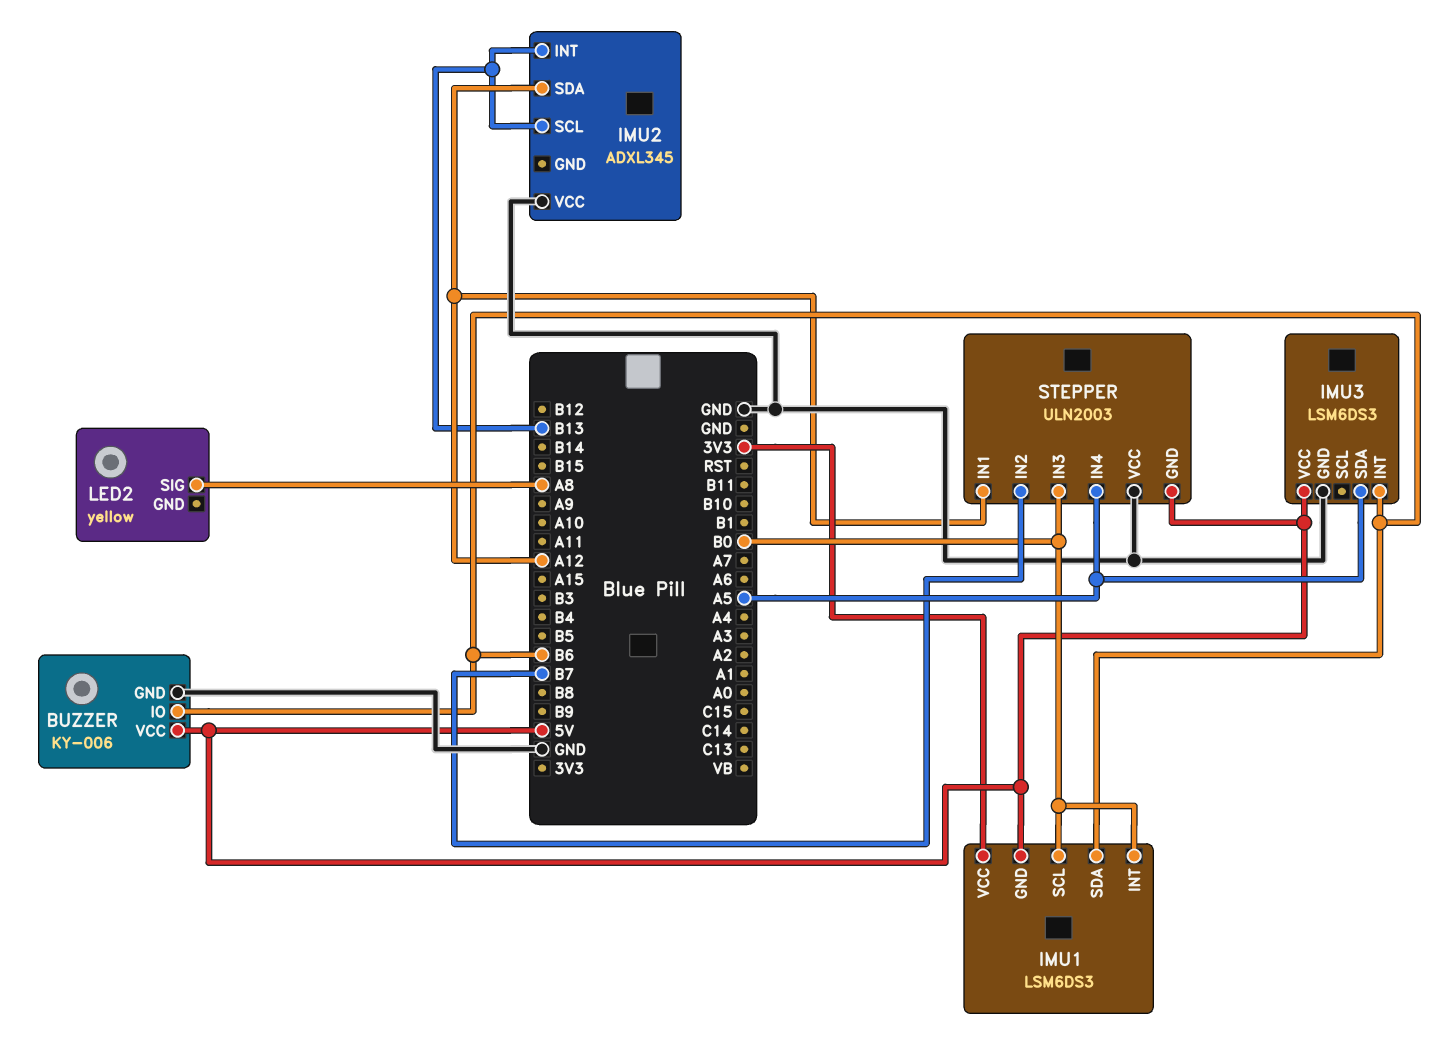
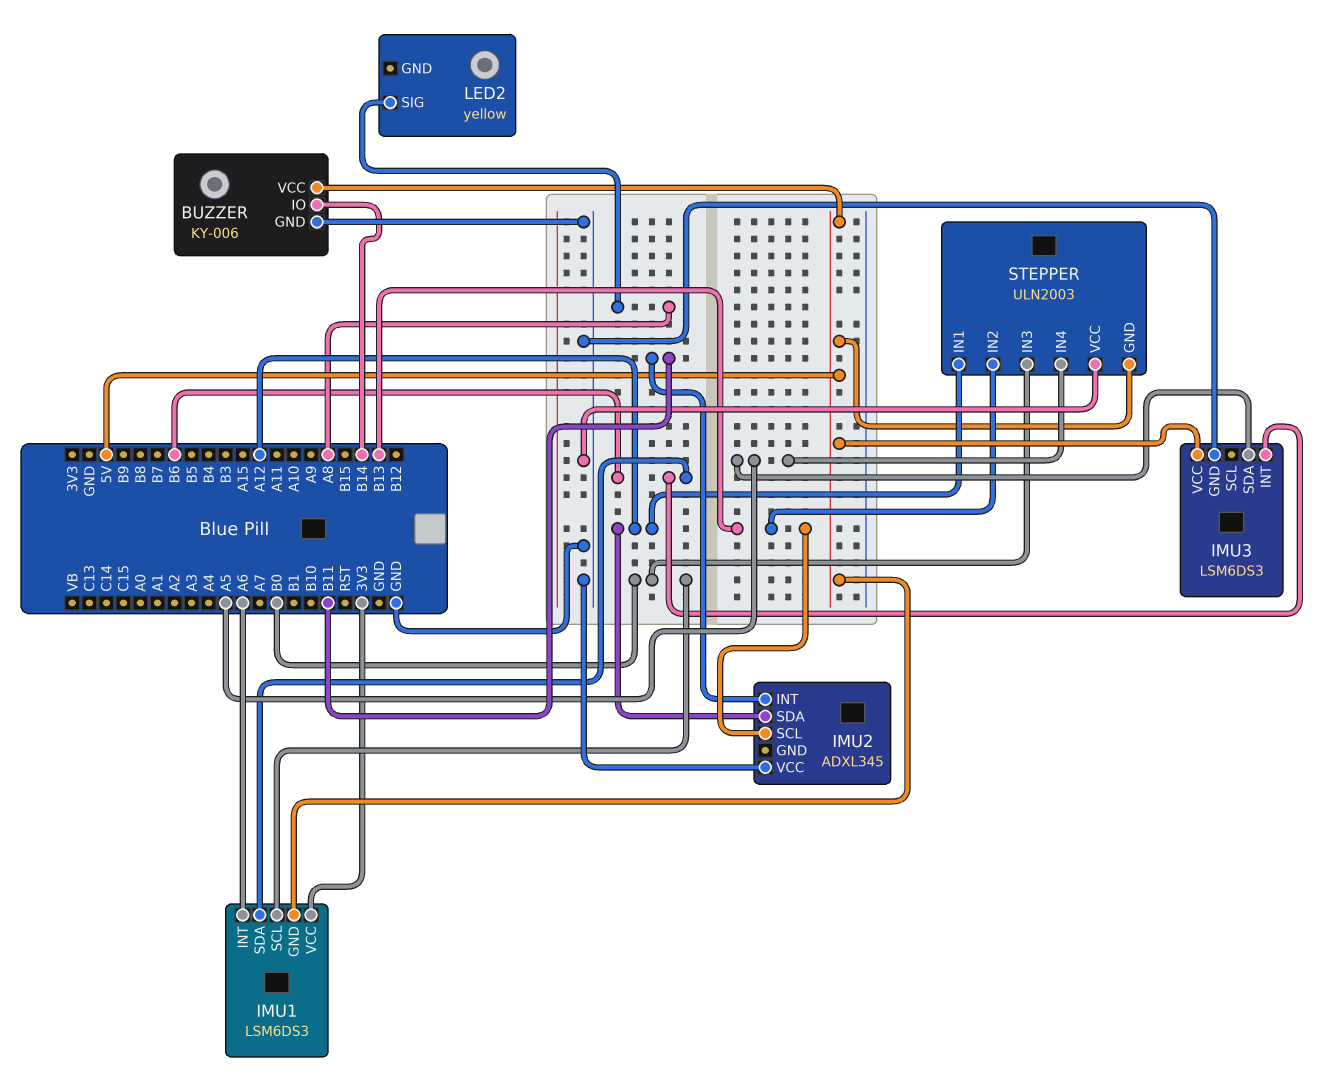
BUZZER pin IO: B6 -> B14
IMU1 pin INT: B0 -> A6
IMU2 pin INT: B13 -> B11
STEPPER pin IN2: B7 -> B13

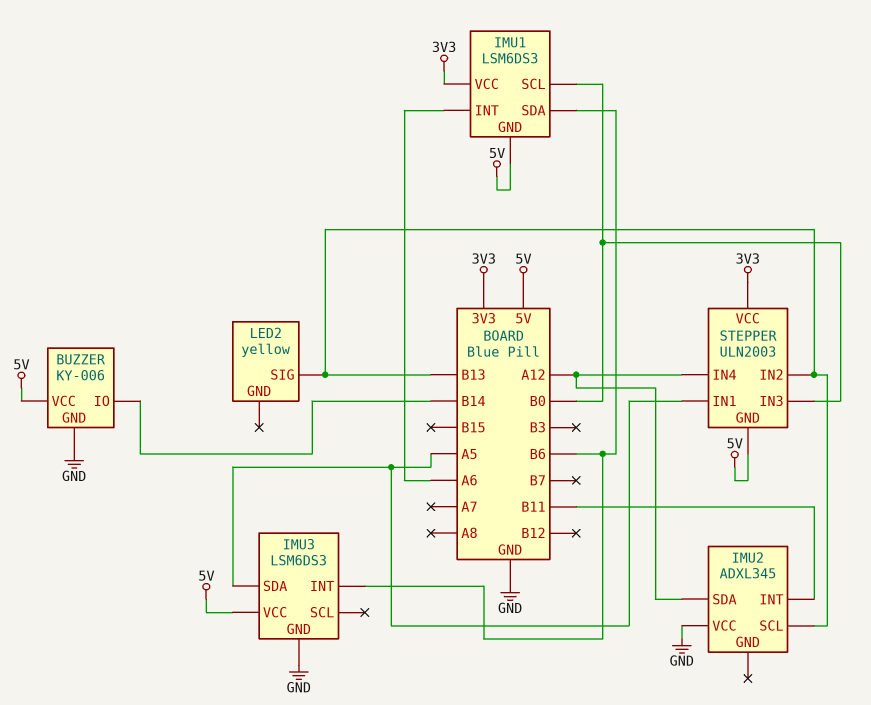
LED2 pin SIG: A8 -> B13
STEPPER pin IN1: A12 -> A5
STEPPER pin IN4: A5 -> A12
STEPPER pin VCC: GND -> 3V3

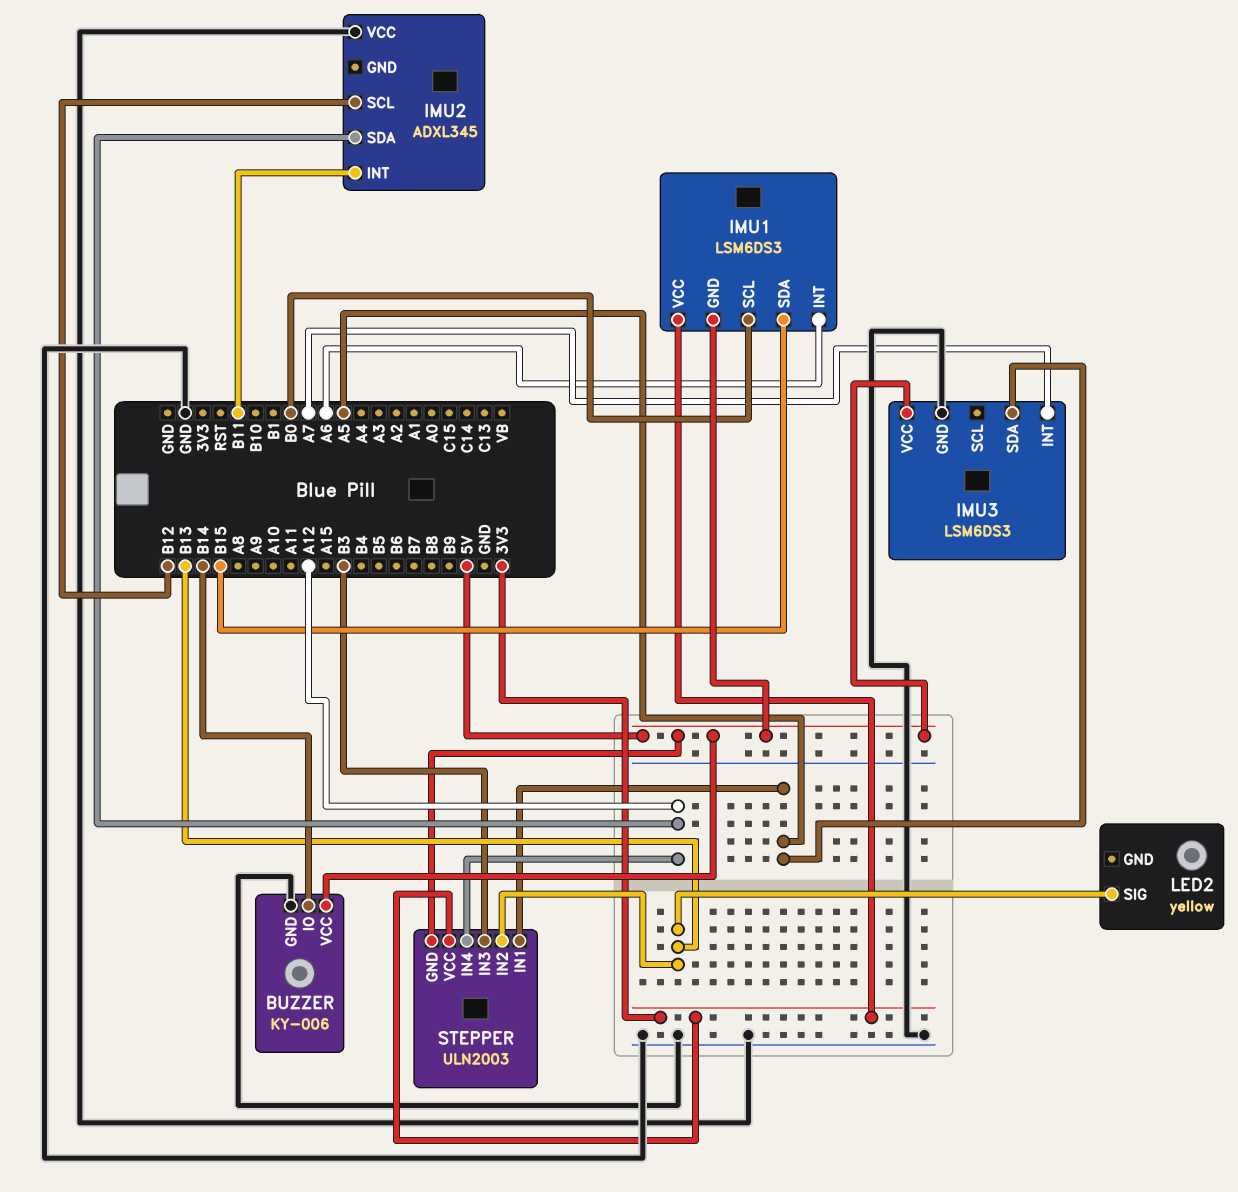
IMU1 pin SDA: B6 -> B15
IMU2 pin SCL: B13 -> B12
IMU3 pin INT: B6 -> A7
STEPPER pin IN3: B0 -> B3

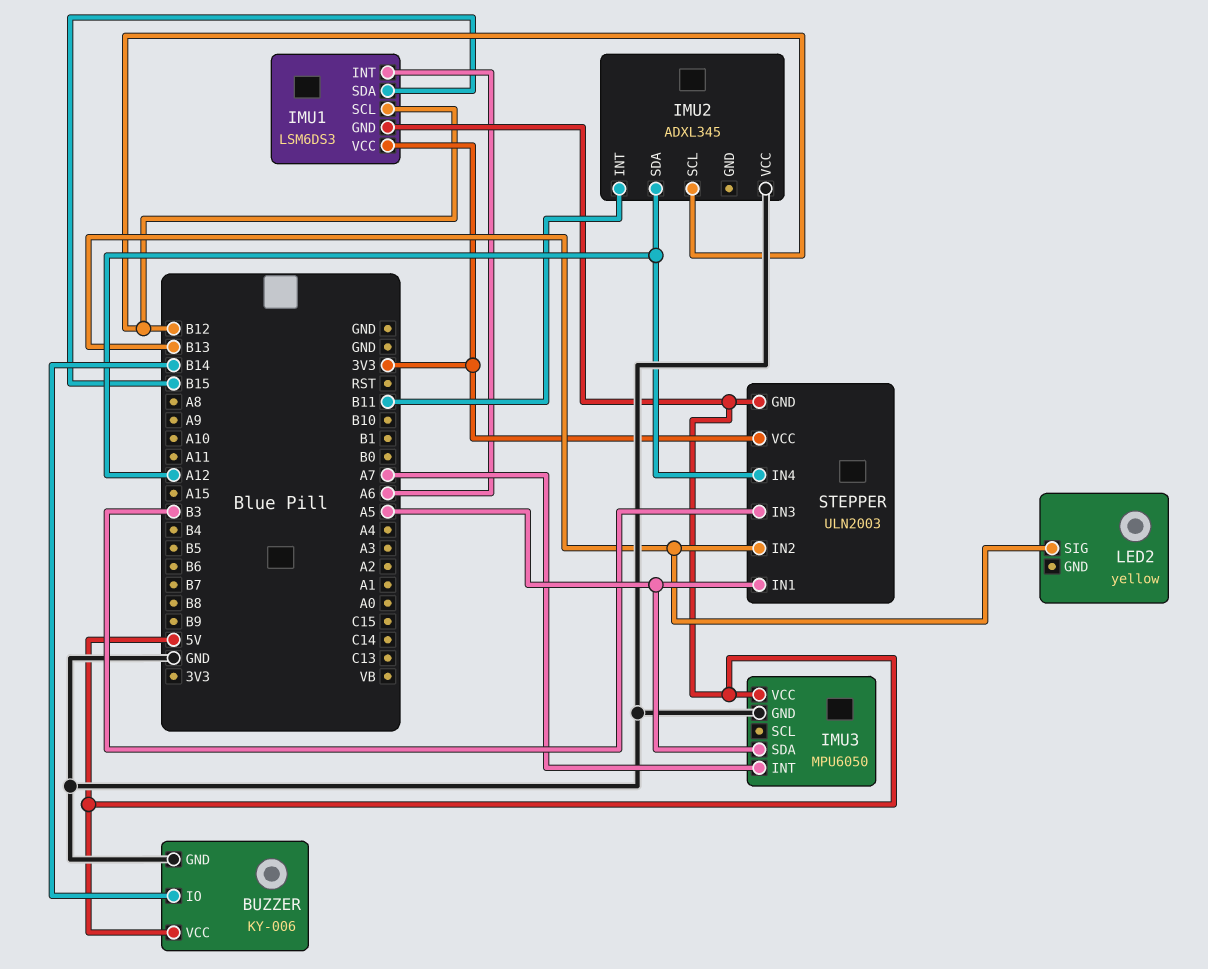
IMU1 pin SCL: B0 -> B12
IMU3: LSM6DS3 -> MPU6050

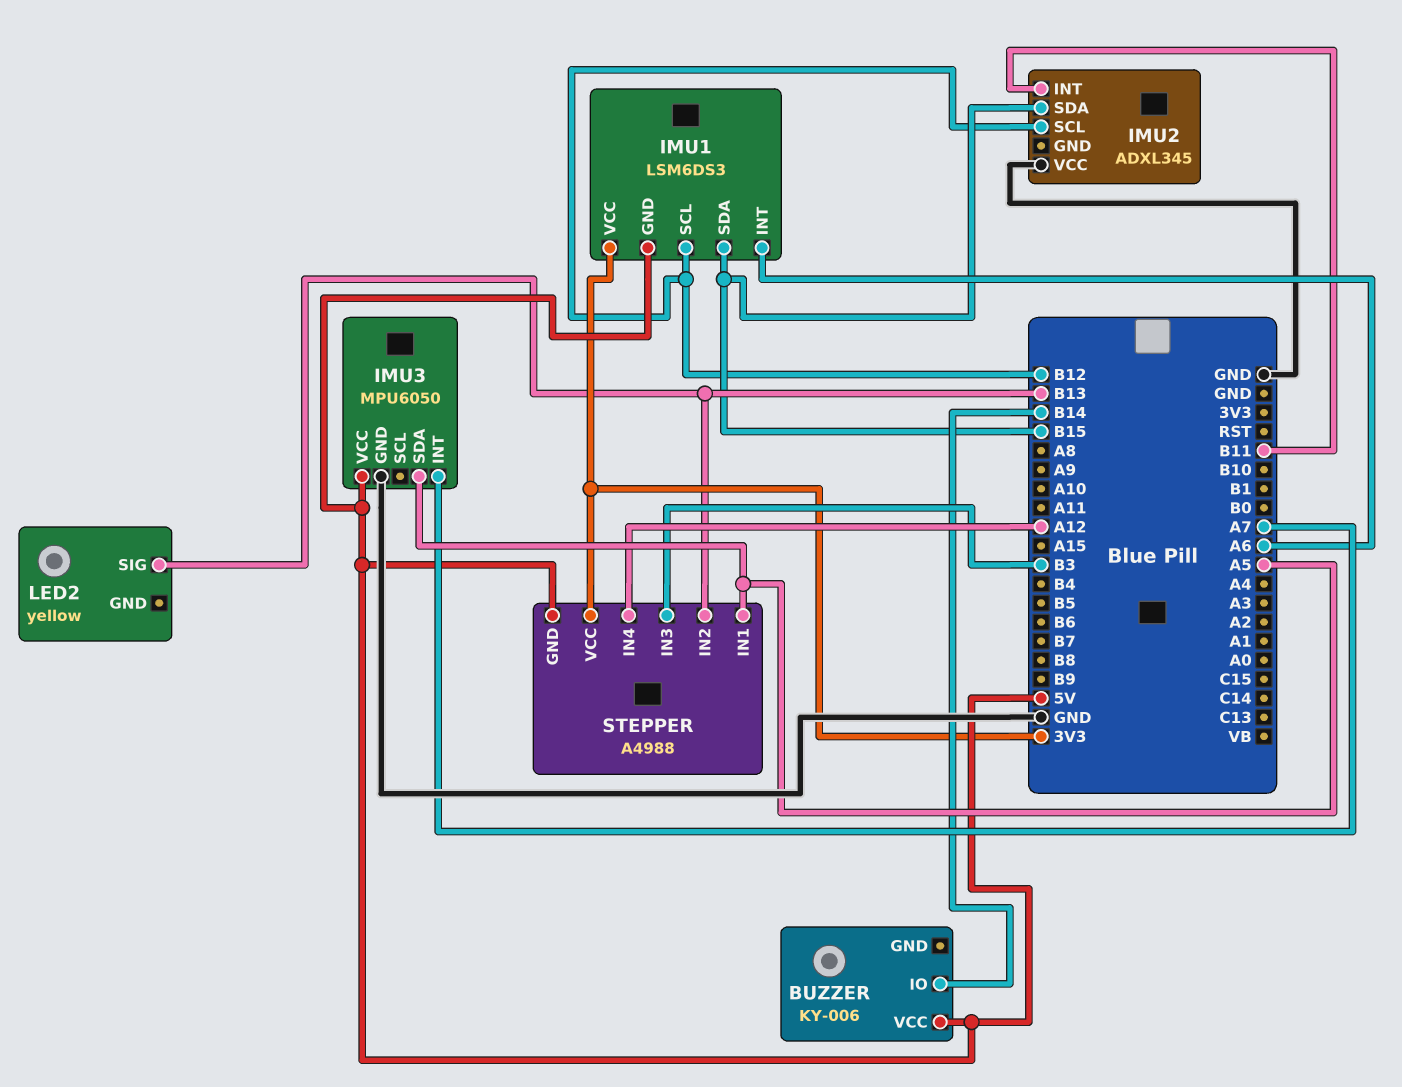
BUZZER pin GND: GND -> none
IMU2 pin SDA: A12 -> B15
STEPPER: ULN2003 -> A4988

